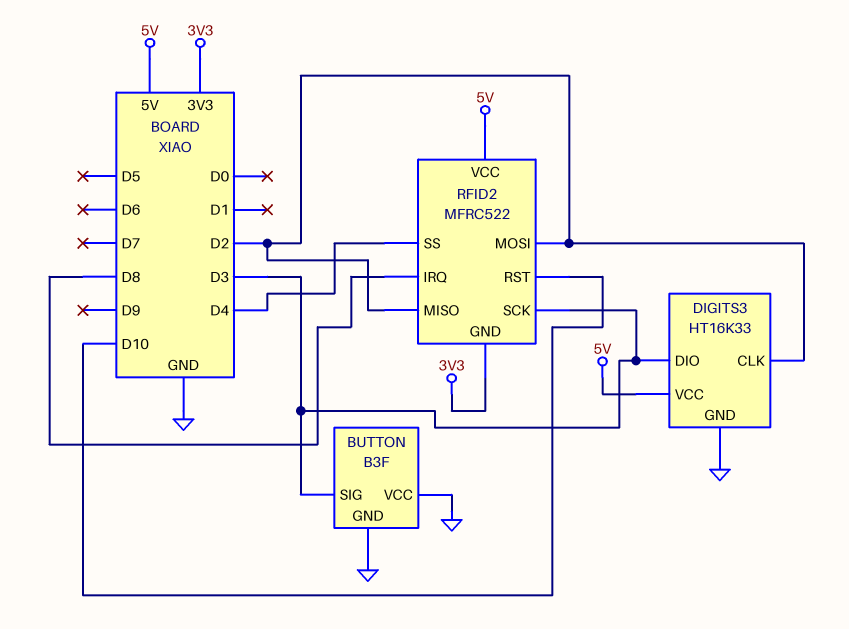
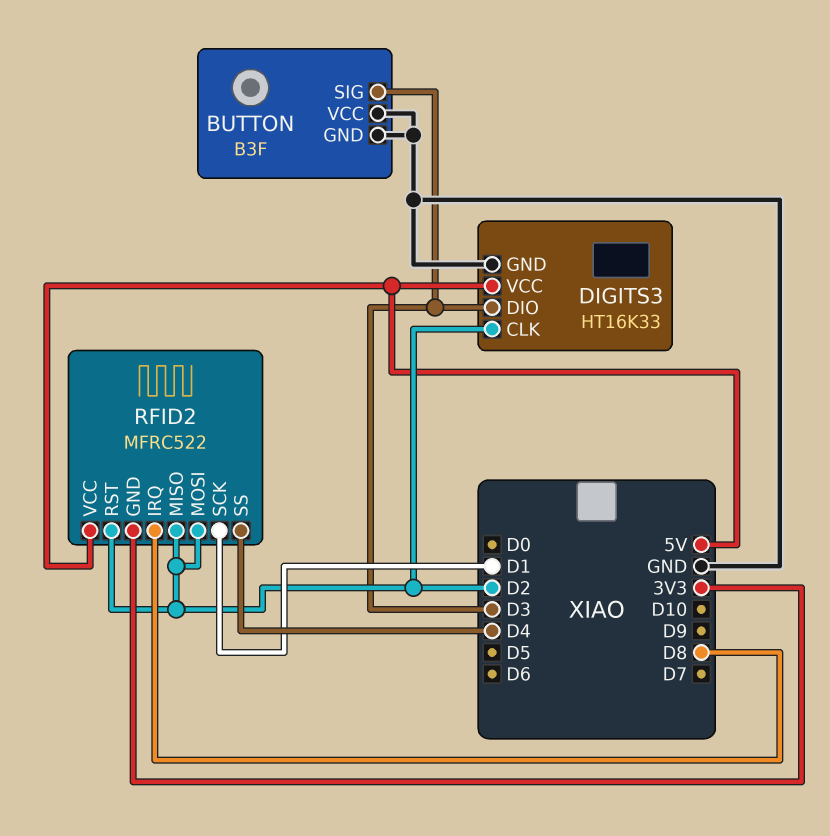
RFID2 pin RST: D10 -> D2
RFID2 pin SCK: D3 -> D1

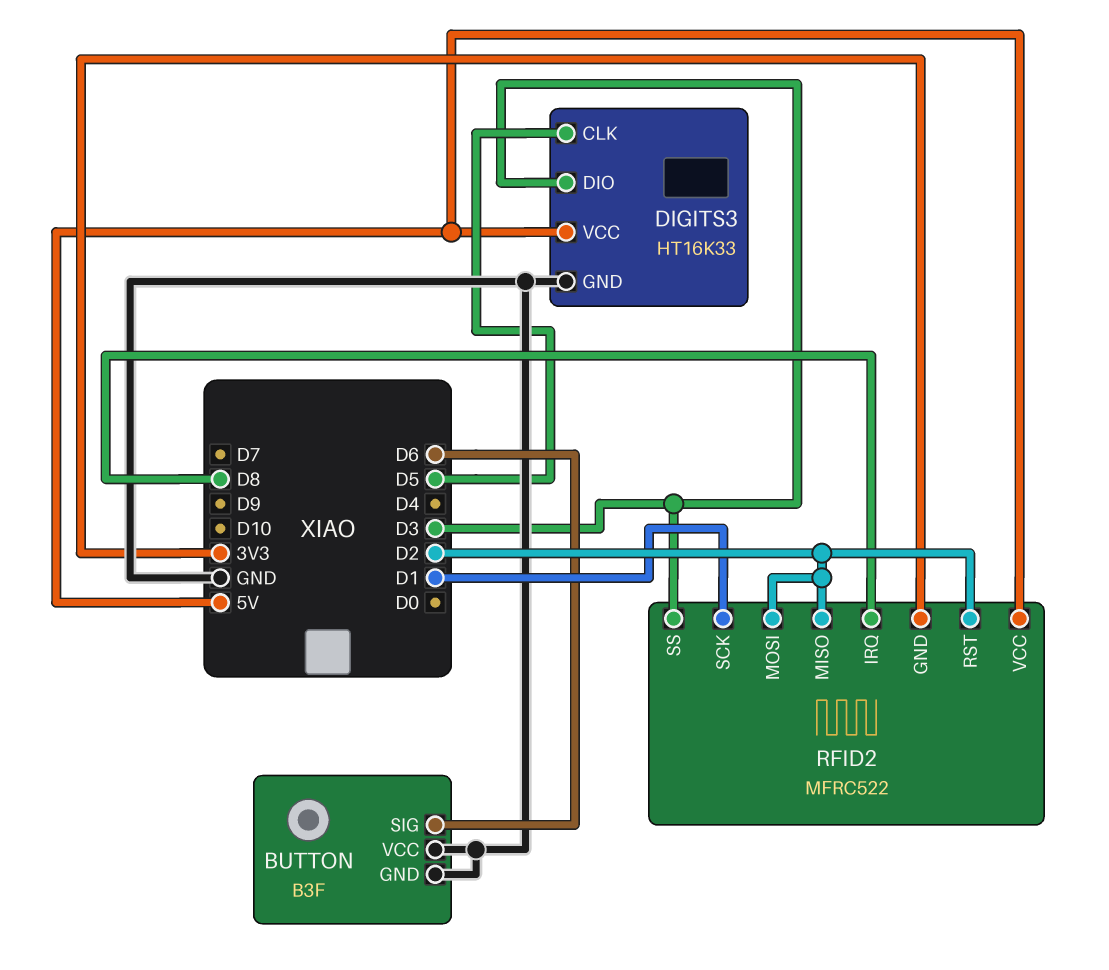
BUTTON pin SIG: D3 -> D6
DIGITS3 pin CLK: D2 -> D5
RFID2 pin SS: D4 -> D3

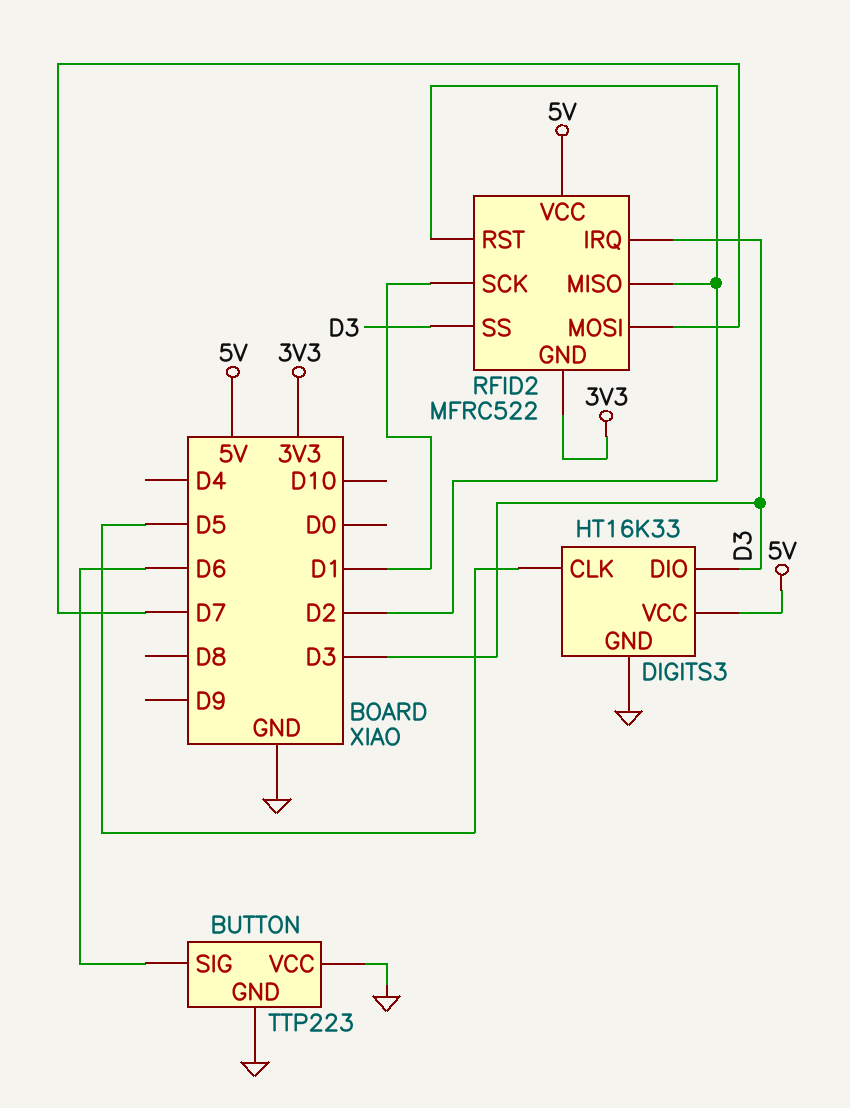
BUTTON: B3F -> TTP223
RFID2 pin IRQ: D8 -> D3
RFID2 pin MOSI: D2 -> D7

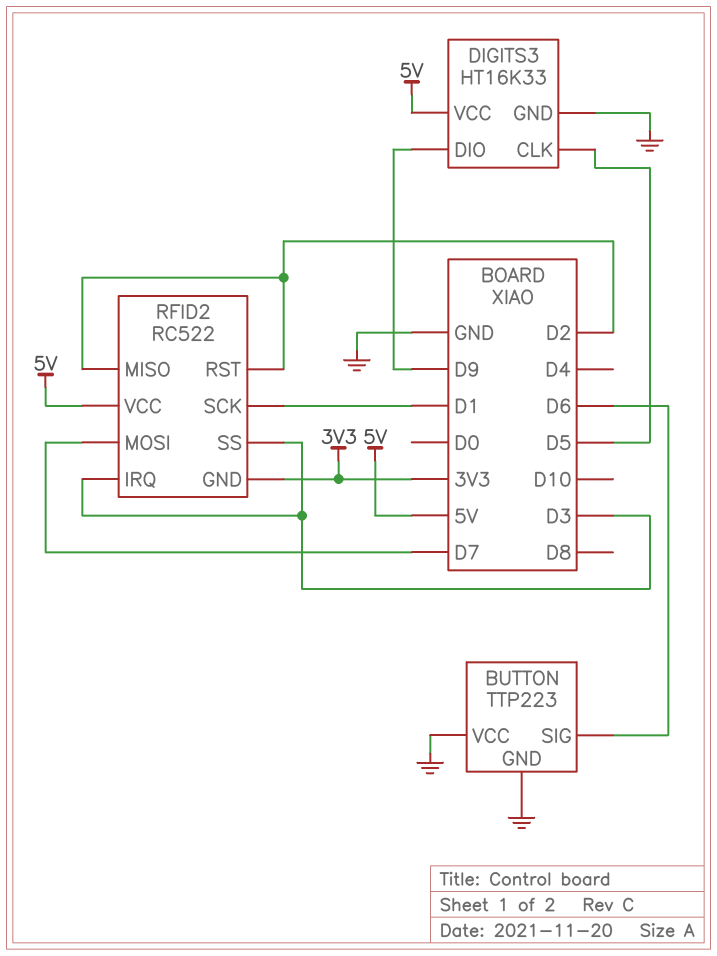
DIGITS3 pin DIO: D3 -> D9
RFID2: MFRC522 -> RC522

